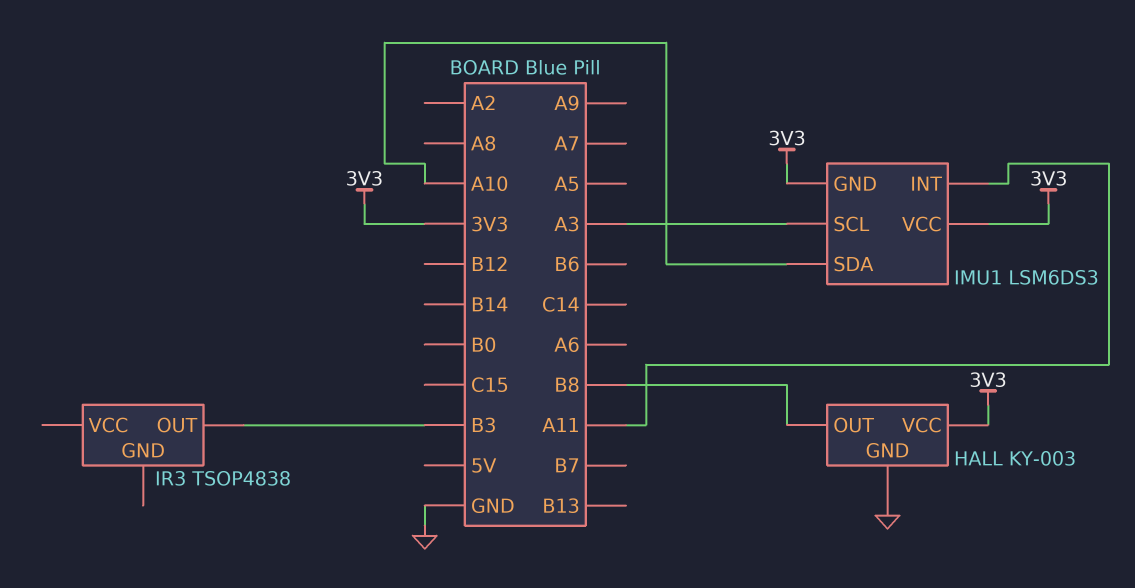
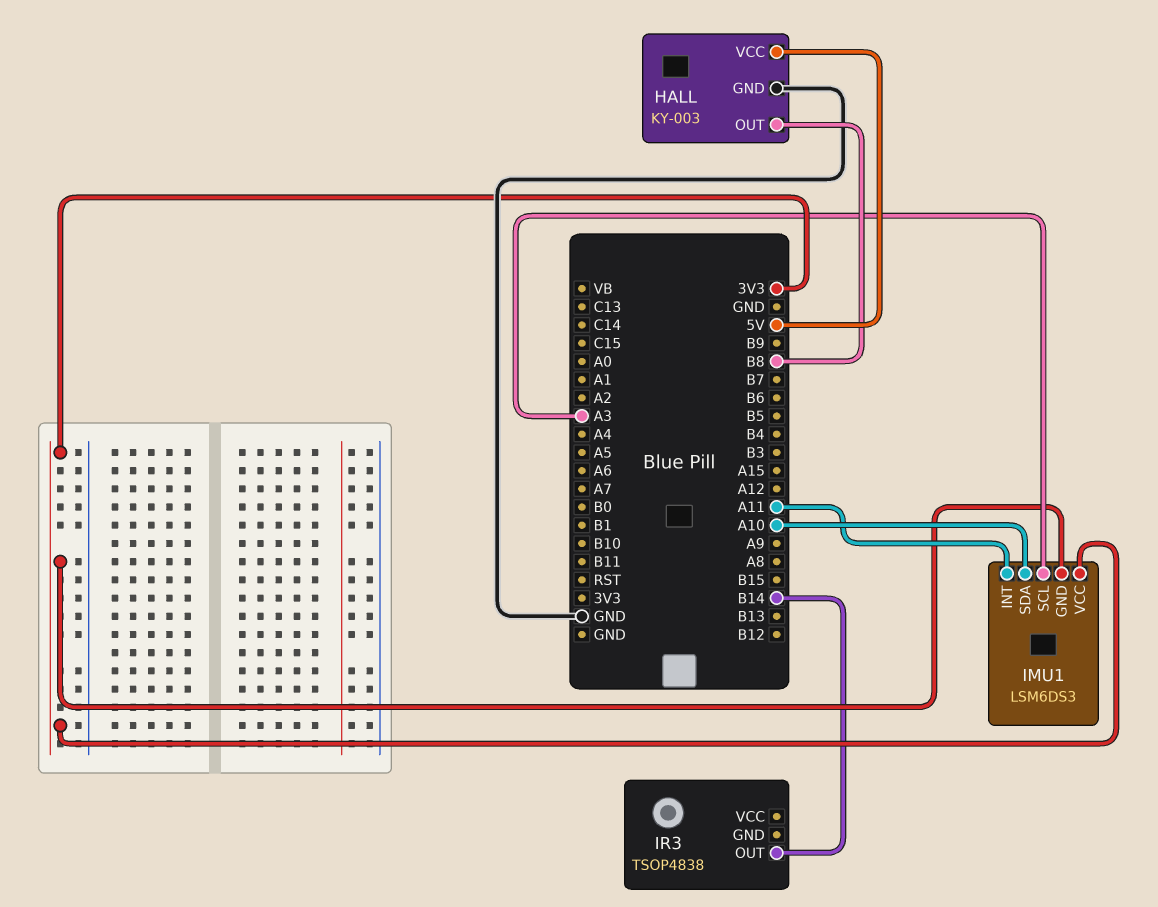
HALL pin VCC: 3V3 -> 5V
IR3 pin OUT: B3 -> B14

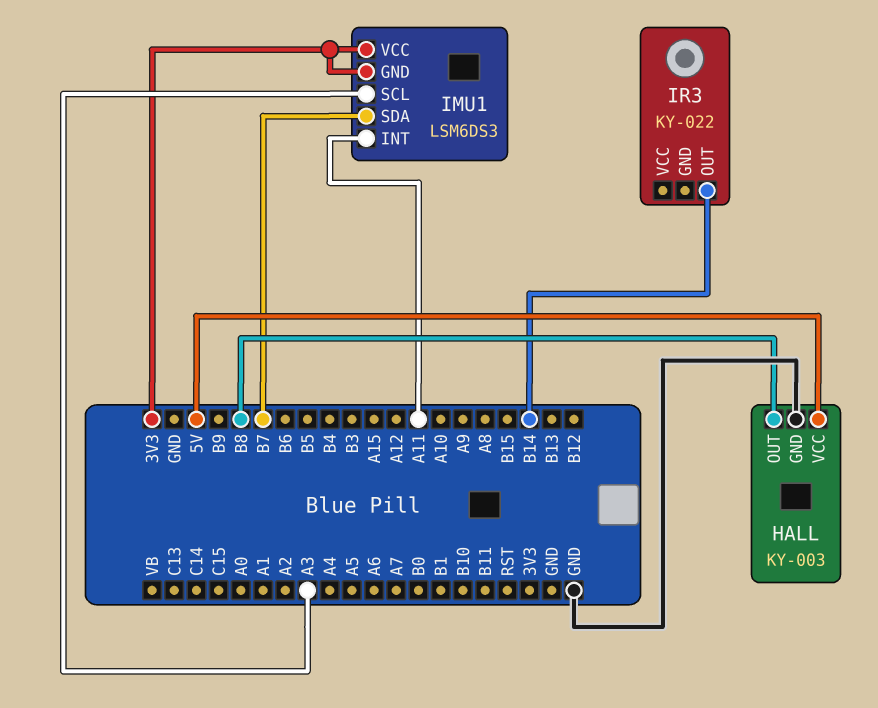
IMU1 pin SDA: A10 -> B7
IR3: TSOP4838 -> KY-022

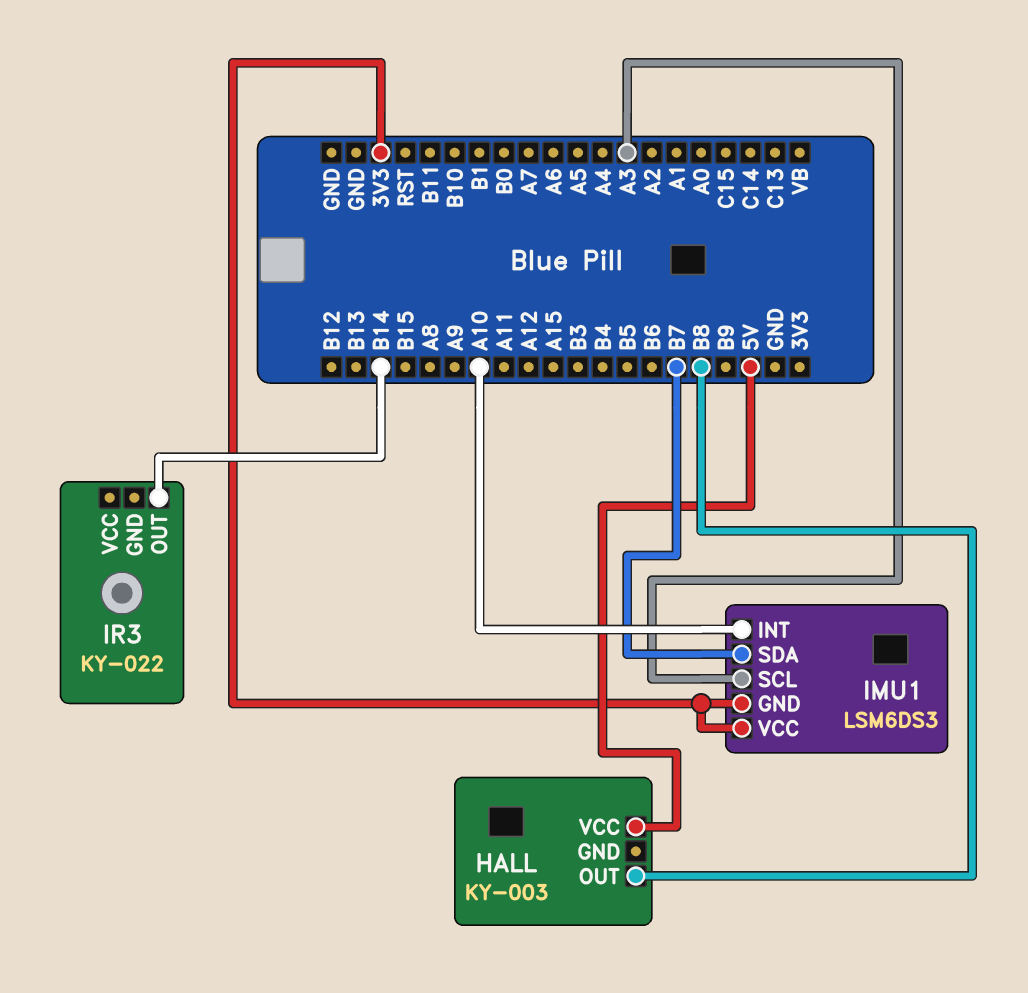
HALL pin GND: GND -> none
IMU1 pin INT: A11 -> A10

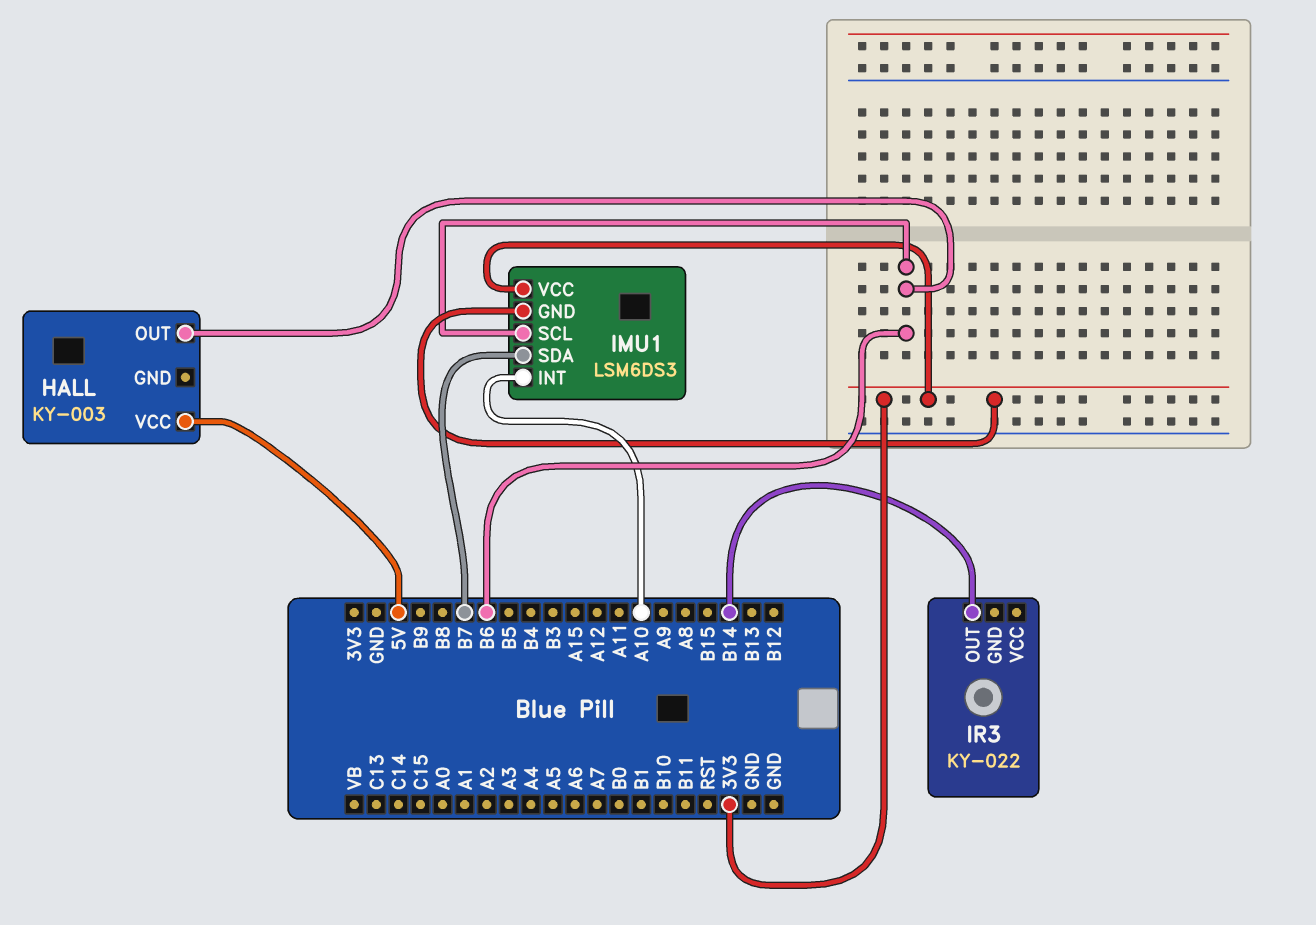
HALL pin OUT: B8 -> B6
IMU1 pin SCL: A3 -> B6

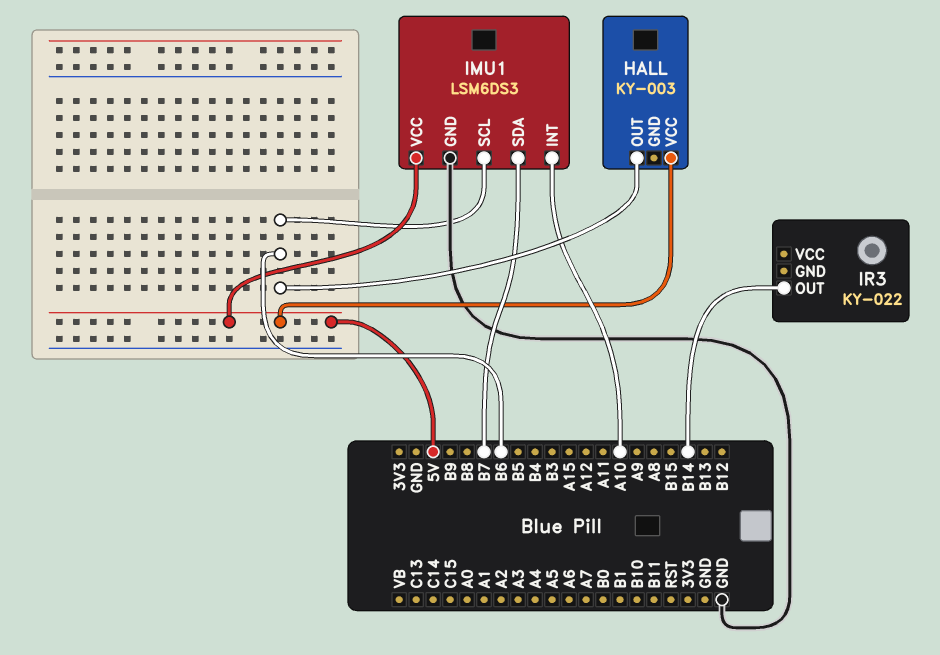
IMU1 pin GND: 3V3 -> GND
IMU1 pin VCC: 3V3 -> 5V

